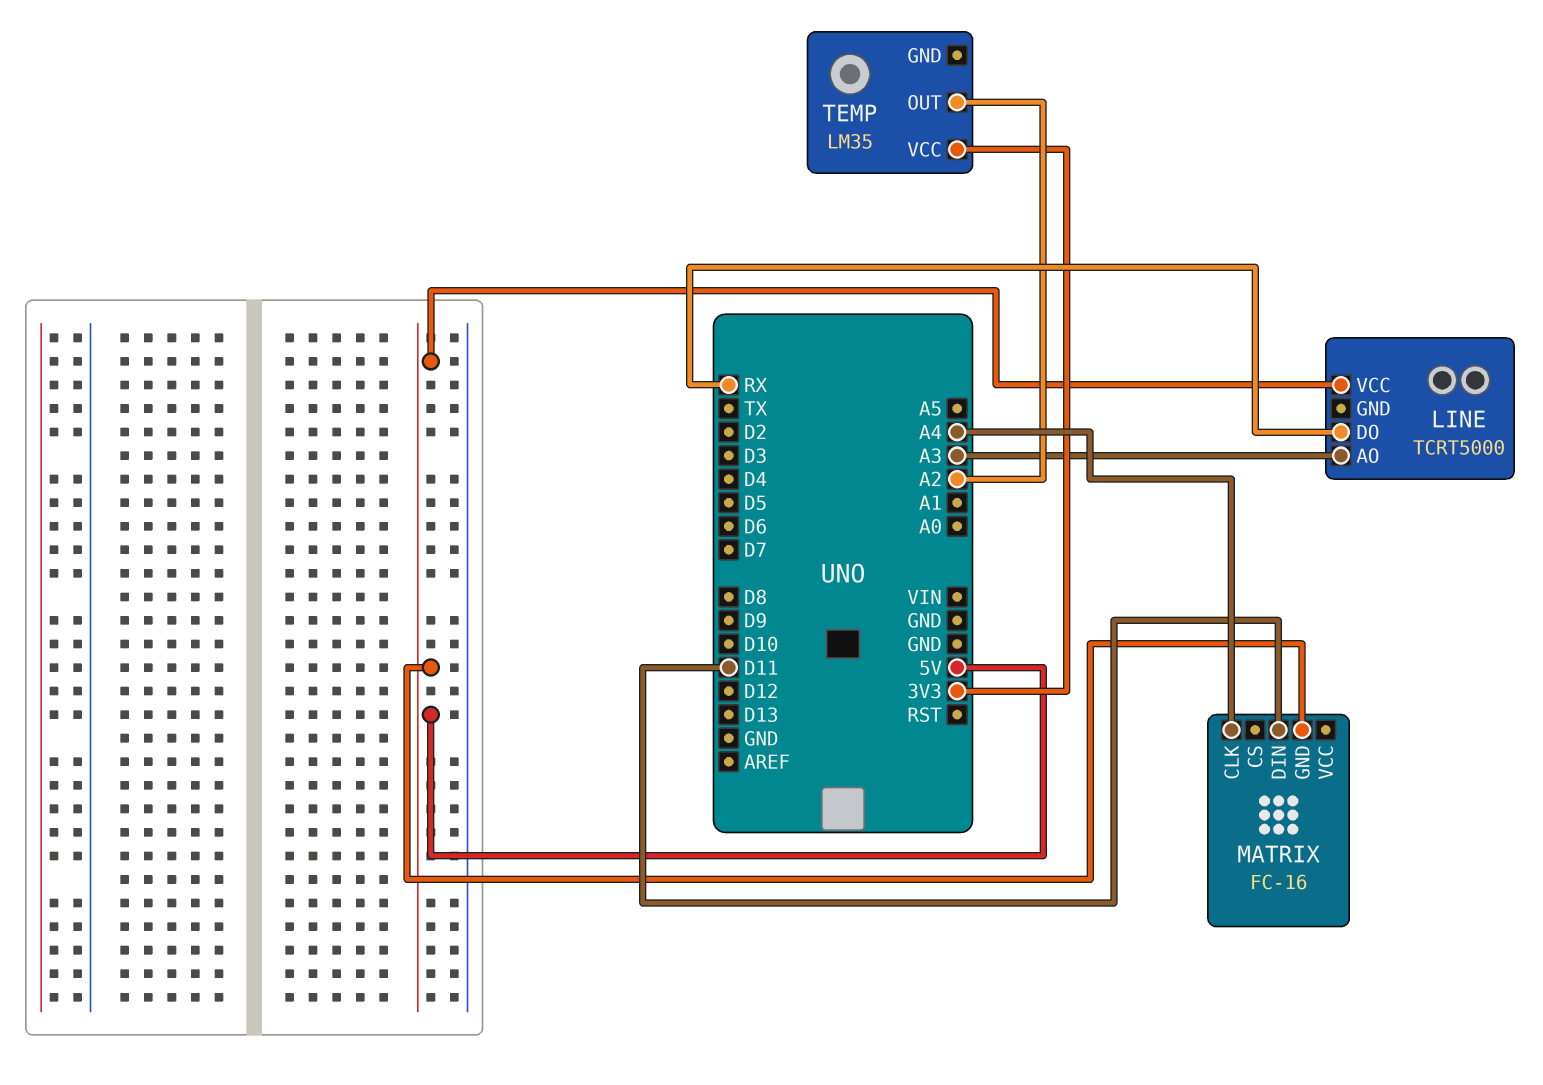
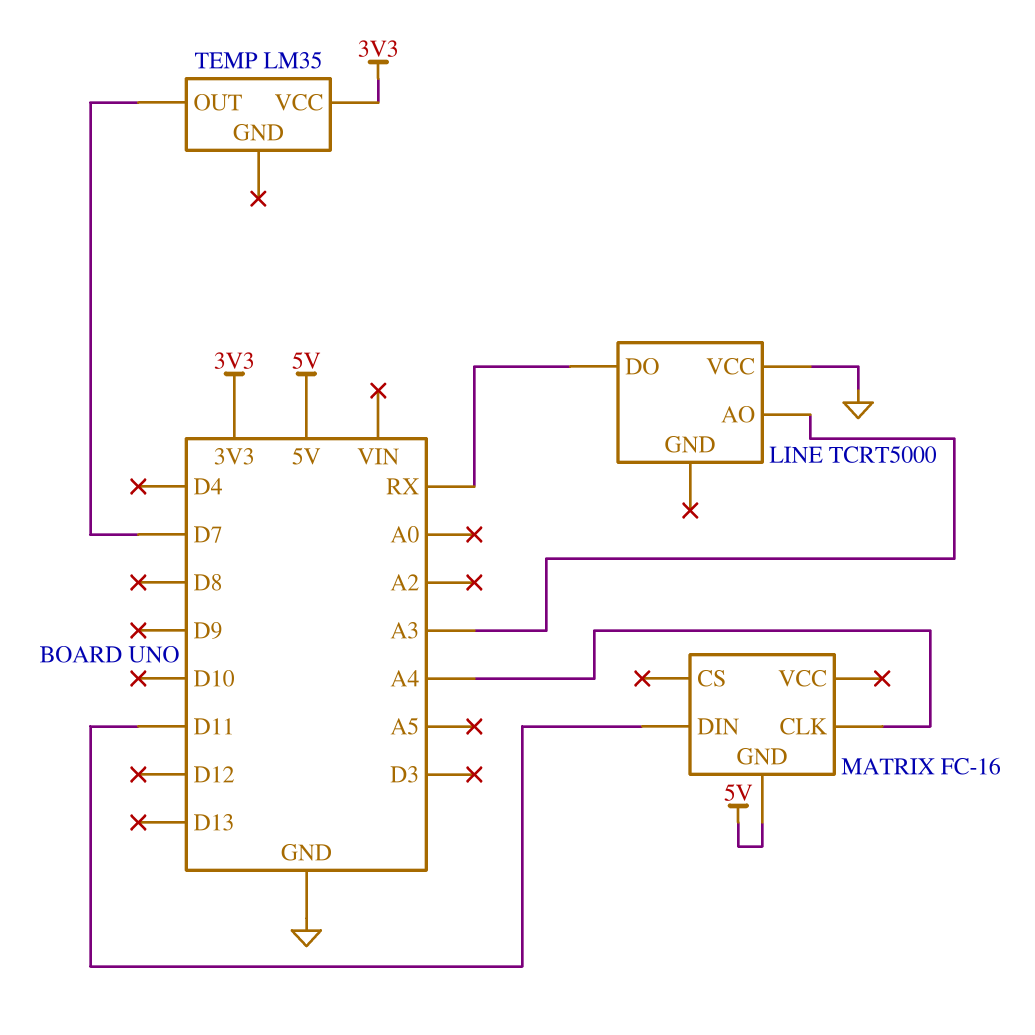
LINE pin VCC: 5V -> GND
TEMP pin OUT: A2 -> D7

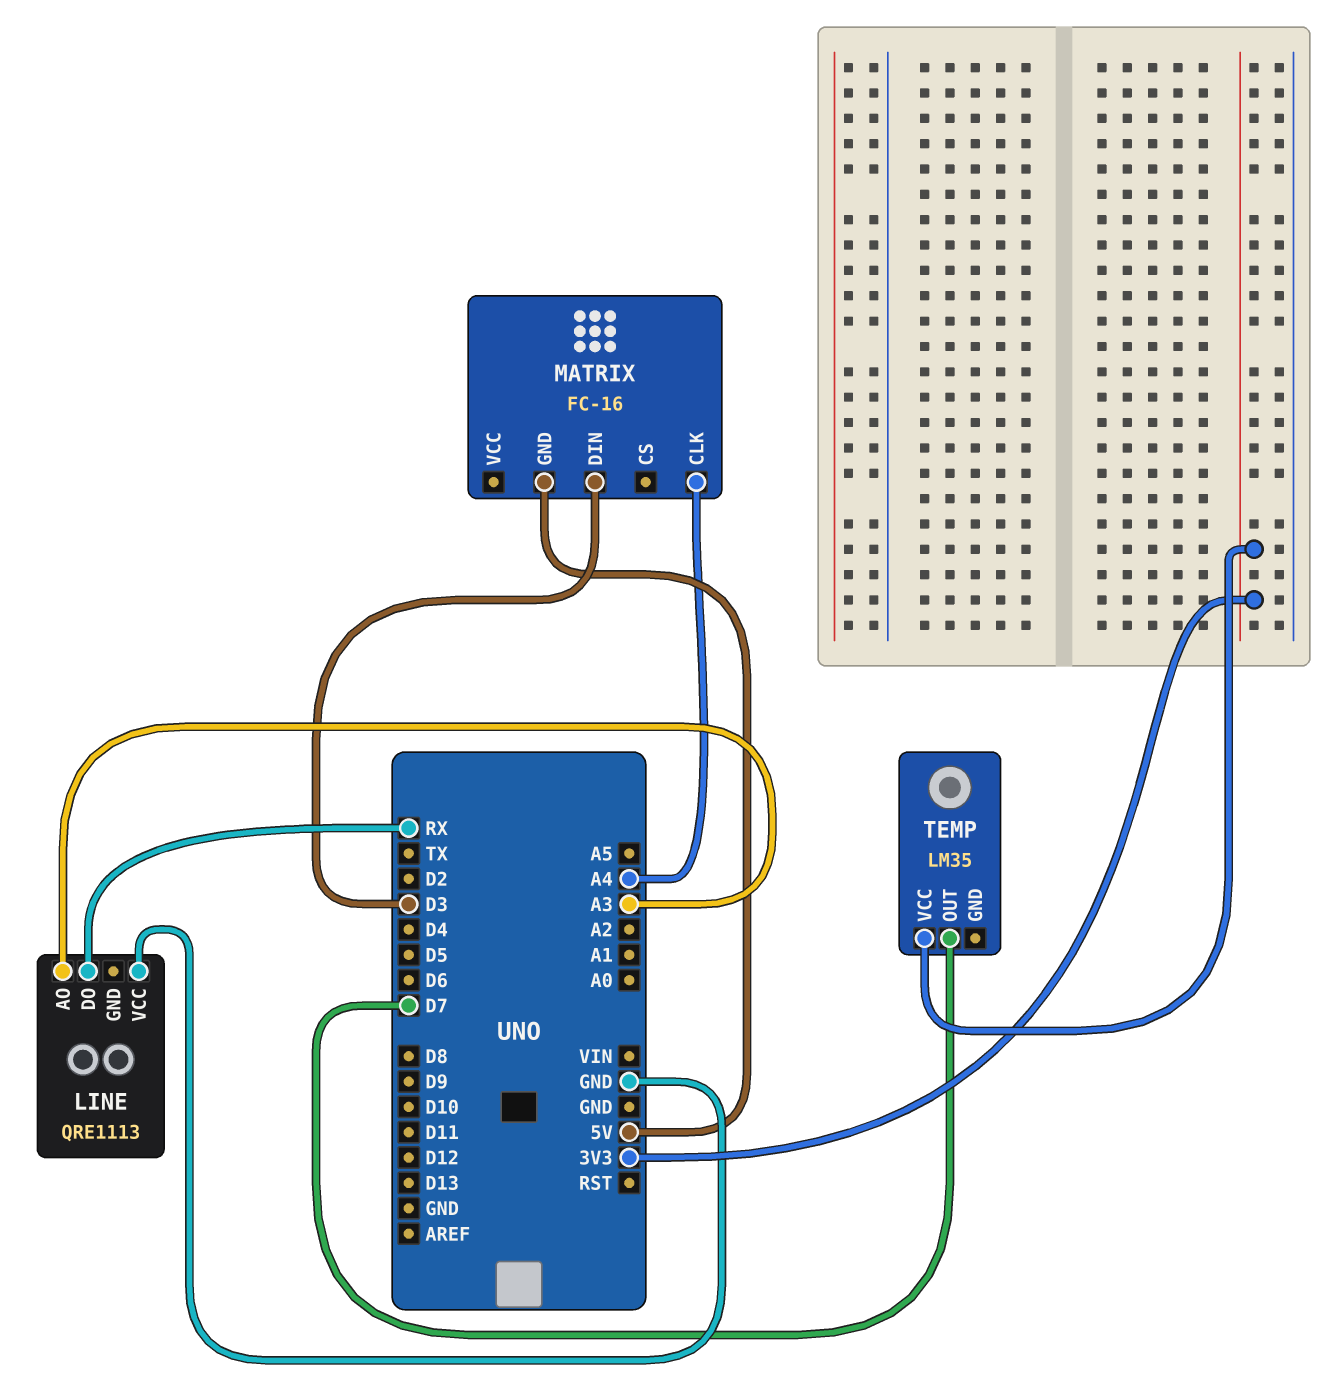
LINE: TCRT5000 -> QRE1113
MATRIX pin DIN: D11 -> D3

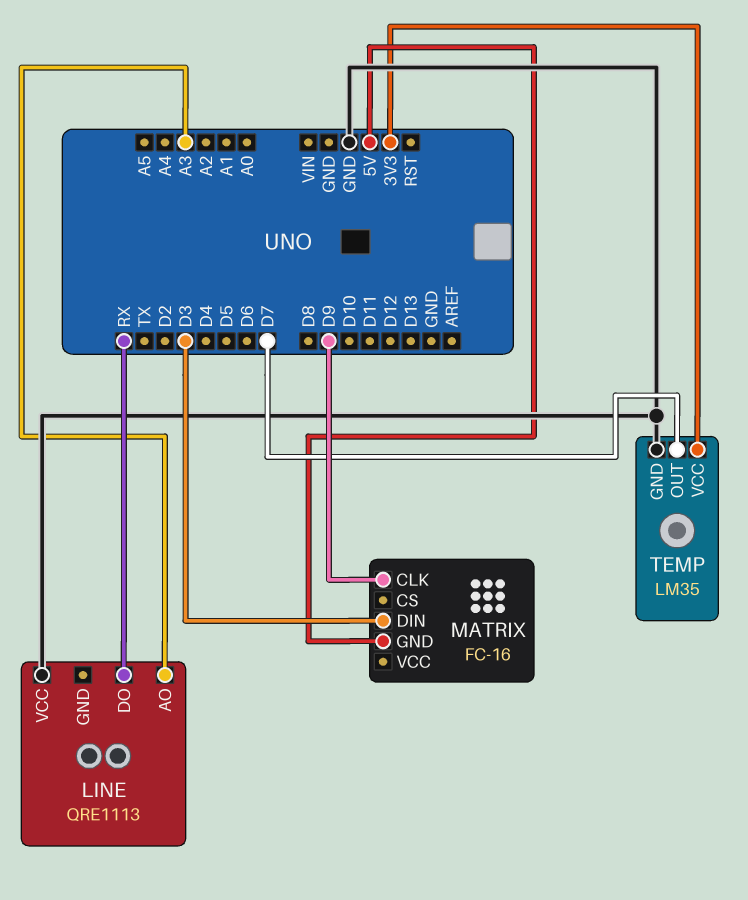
MATRIX pin CLK: A4 -> D9
TEMP pin GND: none -> GND

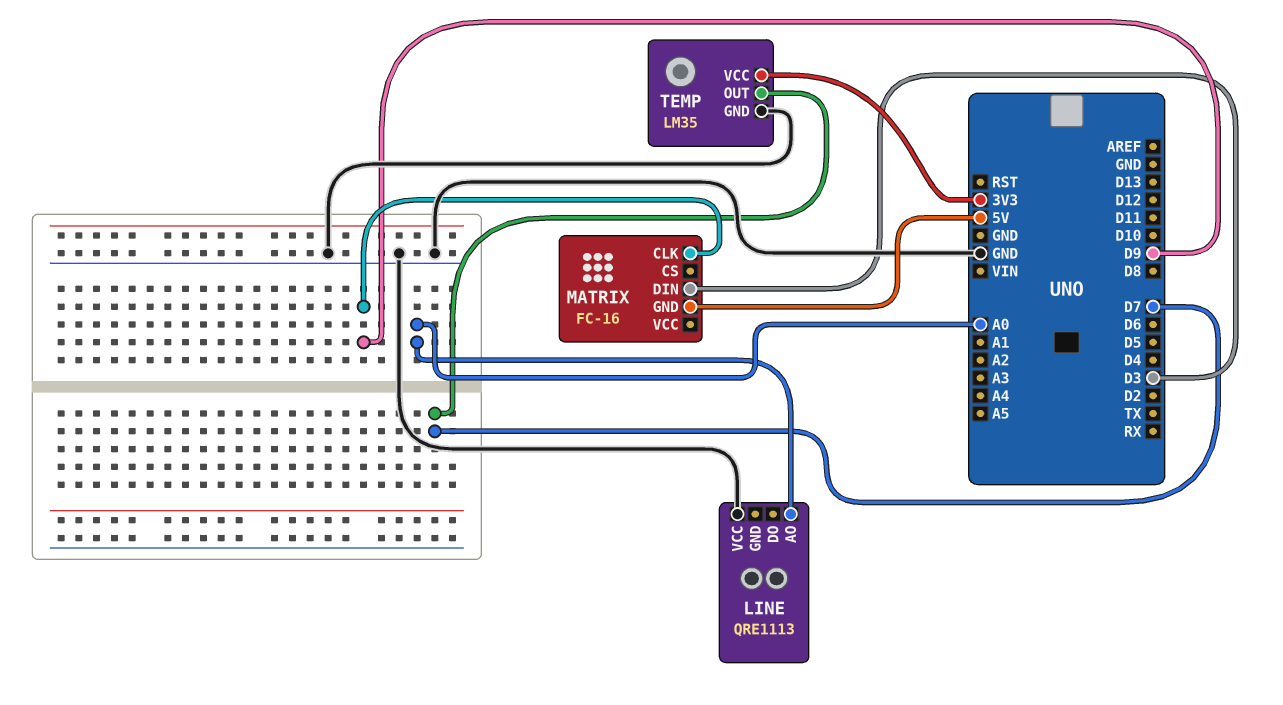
LINE pin AO: A3 -> A0
LINE pin DO: RX -> none

